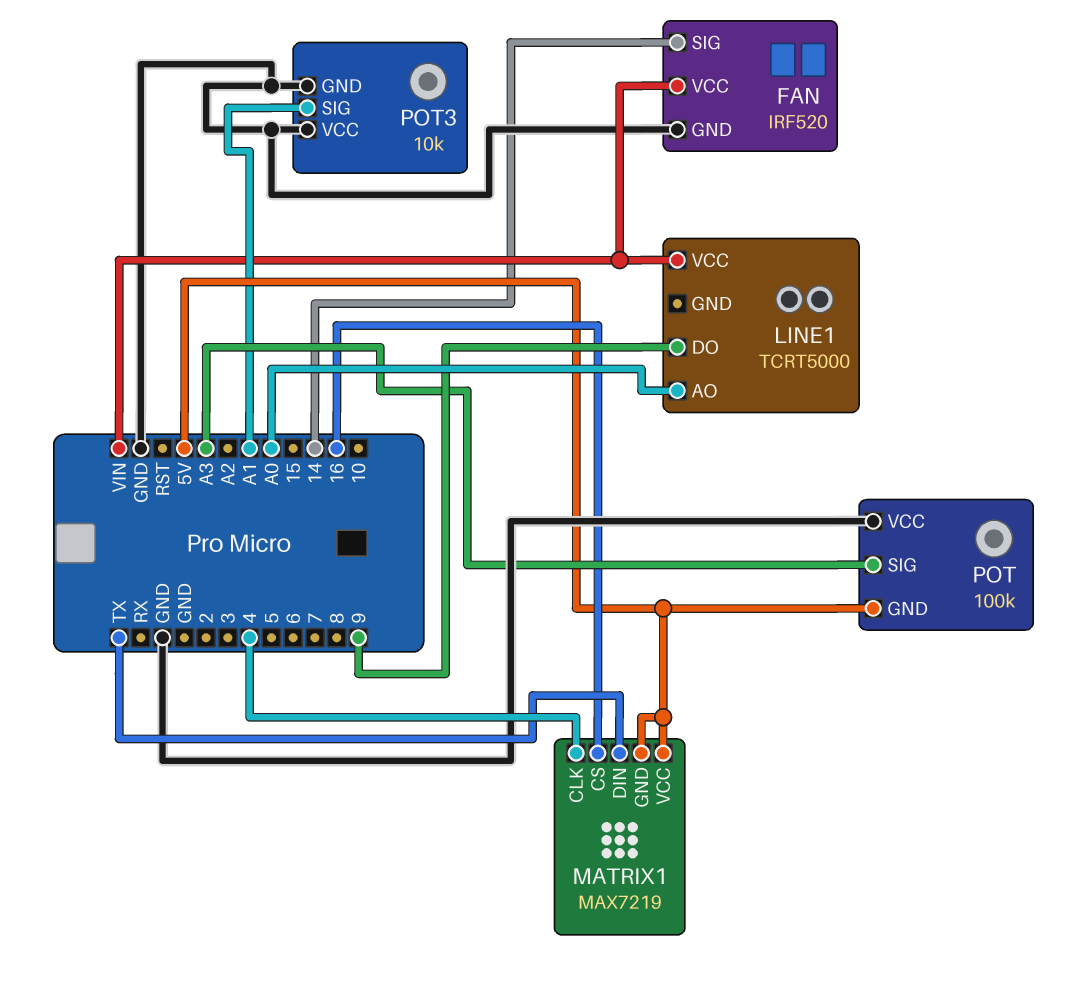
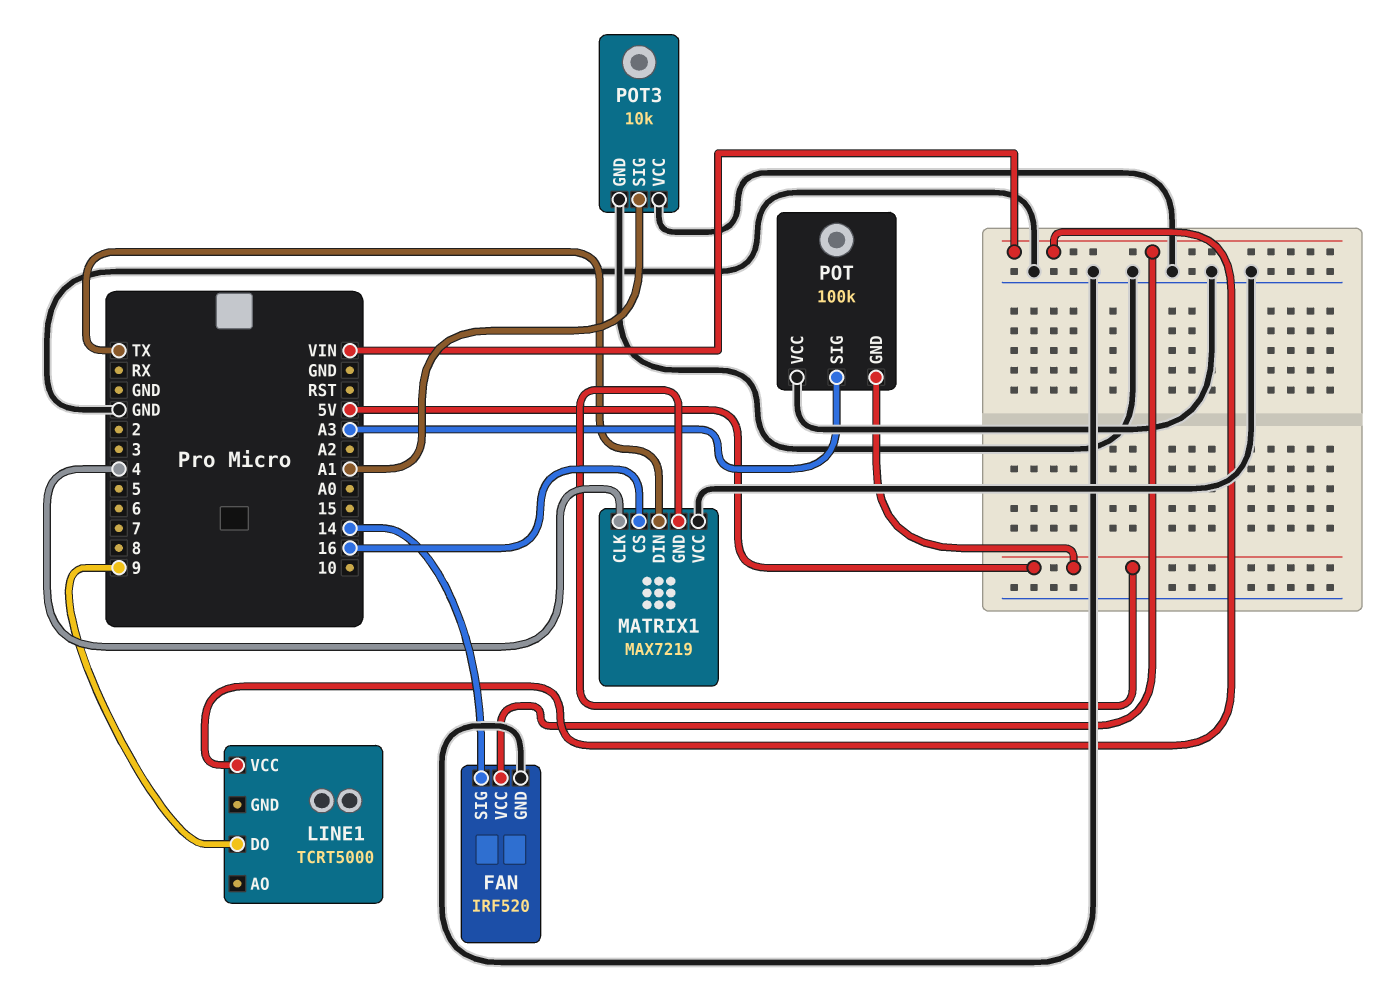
LINE1 pin AO: A0 -> none
MATRIX1 pin VCC: 5V -> GND

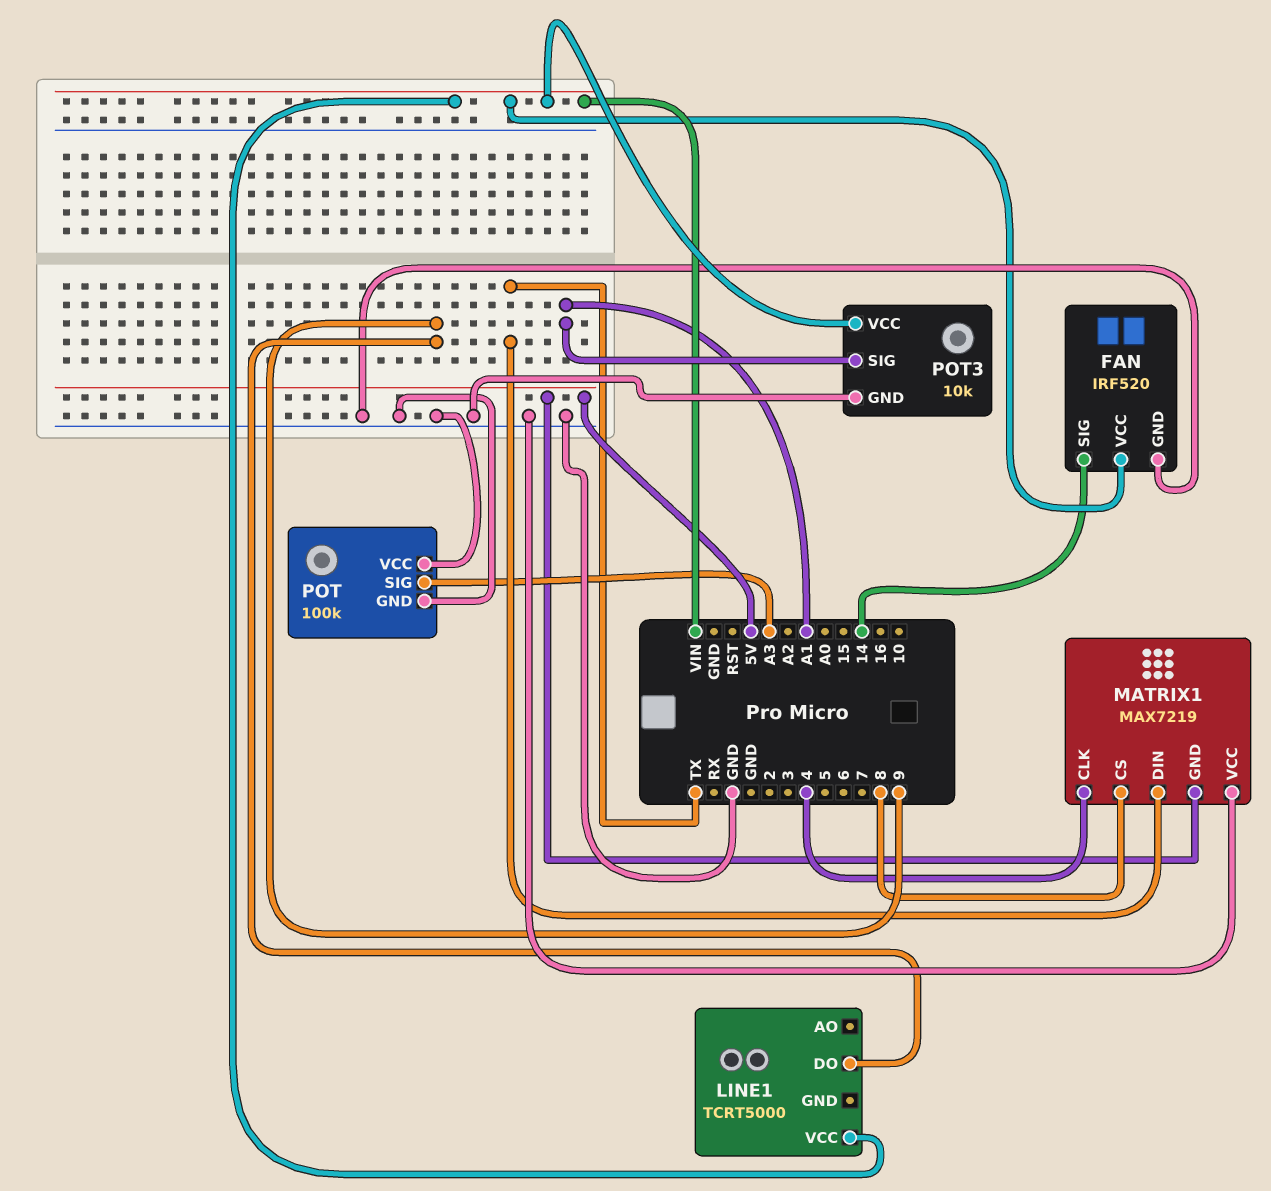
MATRIX1 pin CS: 16 -> 8
POT pin GND: 5V -> GND
POT3 pin VCC: GND -> VIN

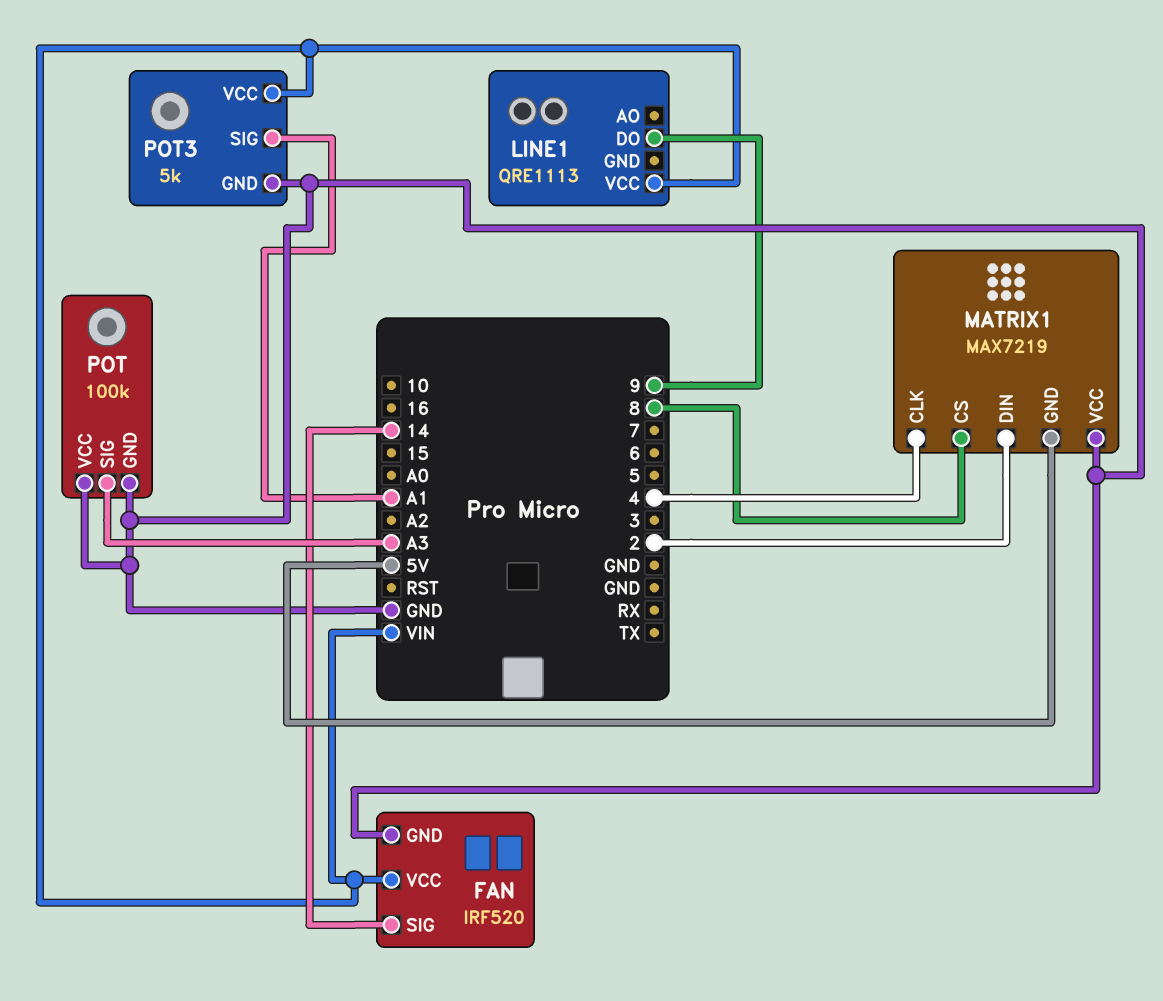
LINE1: TCRT5000 -> QRE1113
MATRIX1 pin DIN: TX -> 2
POT3: 10k -> 5k

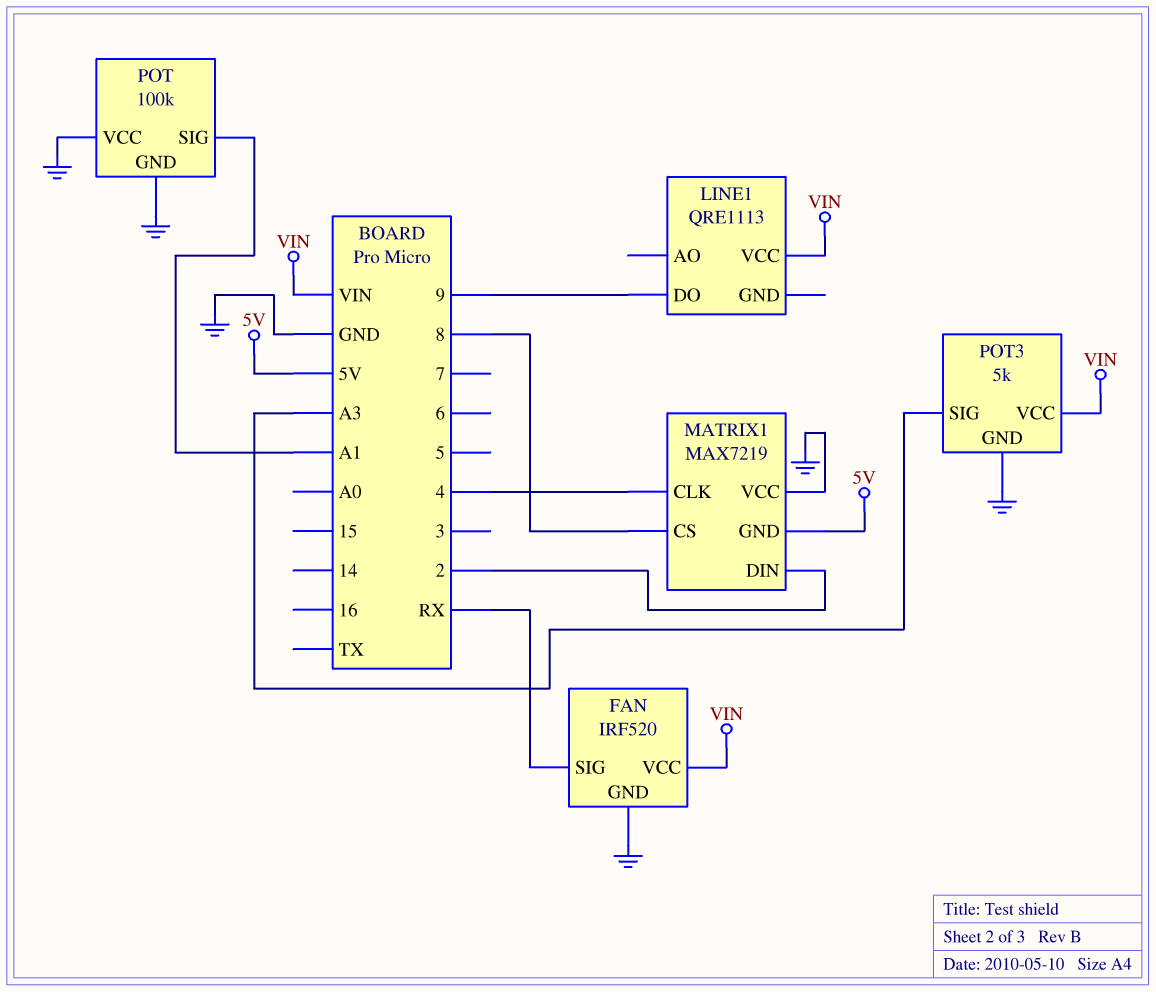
FAN pin SIG: 14 -> RX
POT pin SIG: A3 -> A1
POT3 pin SIG: A1 -> A3

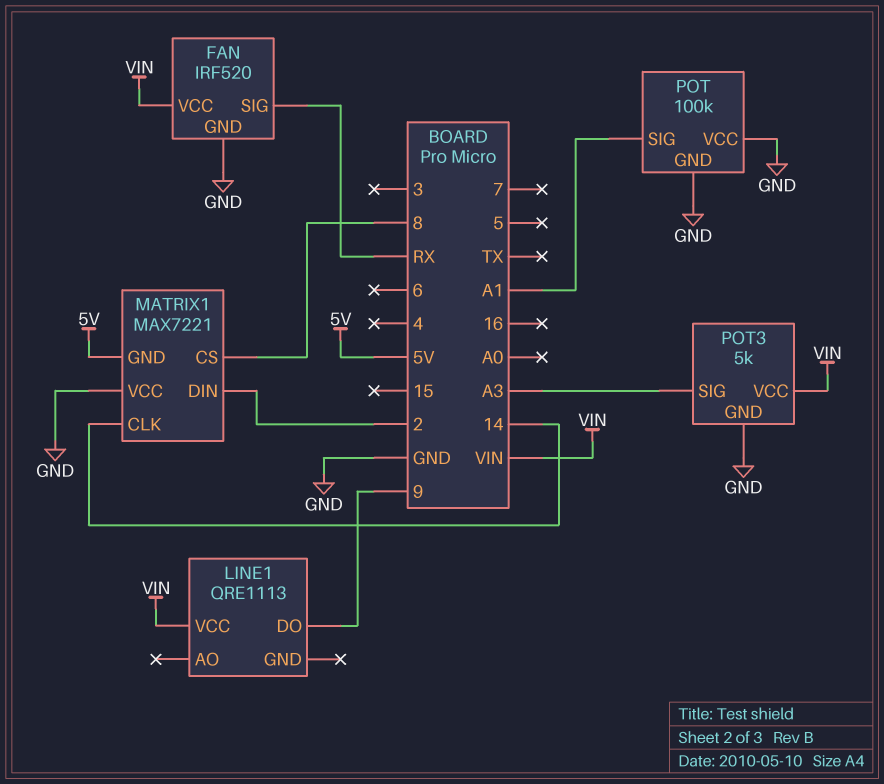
MATRIX1: MAX7219 -> MAX7221
MATRIX1 pin CLK: 4 -> 14

